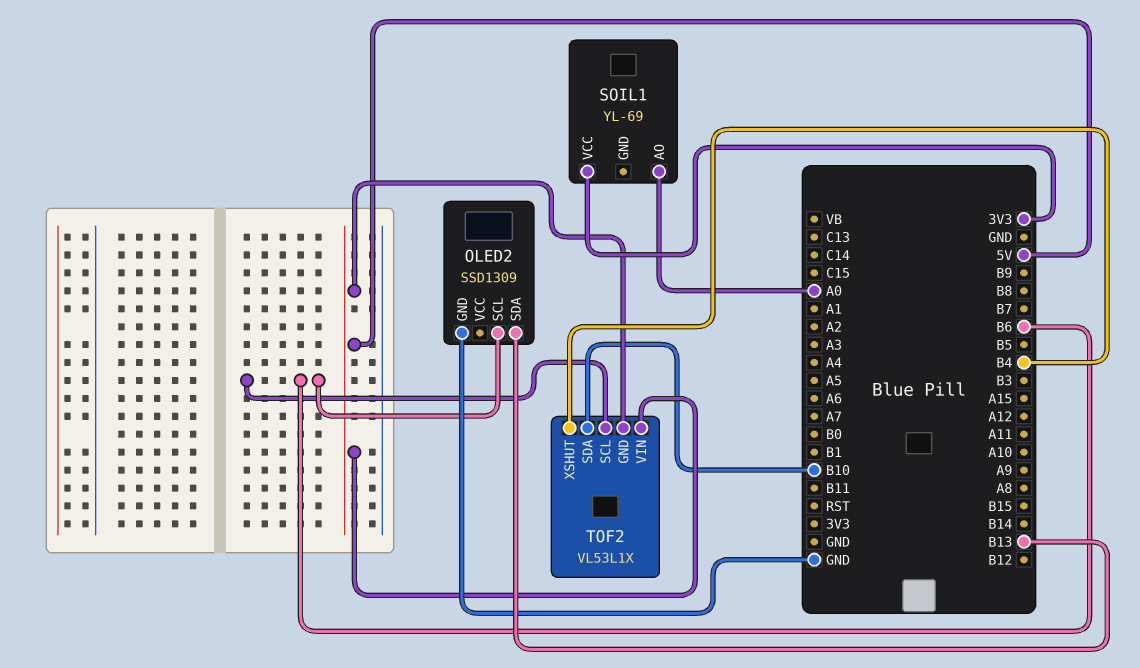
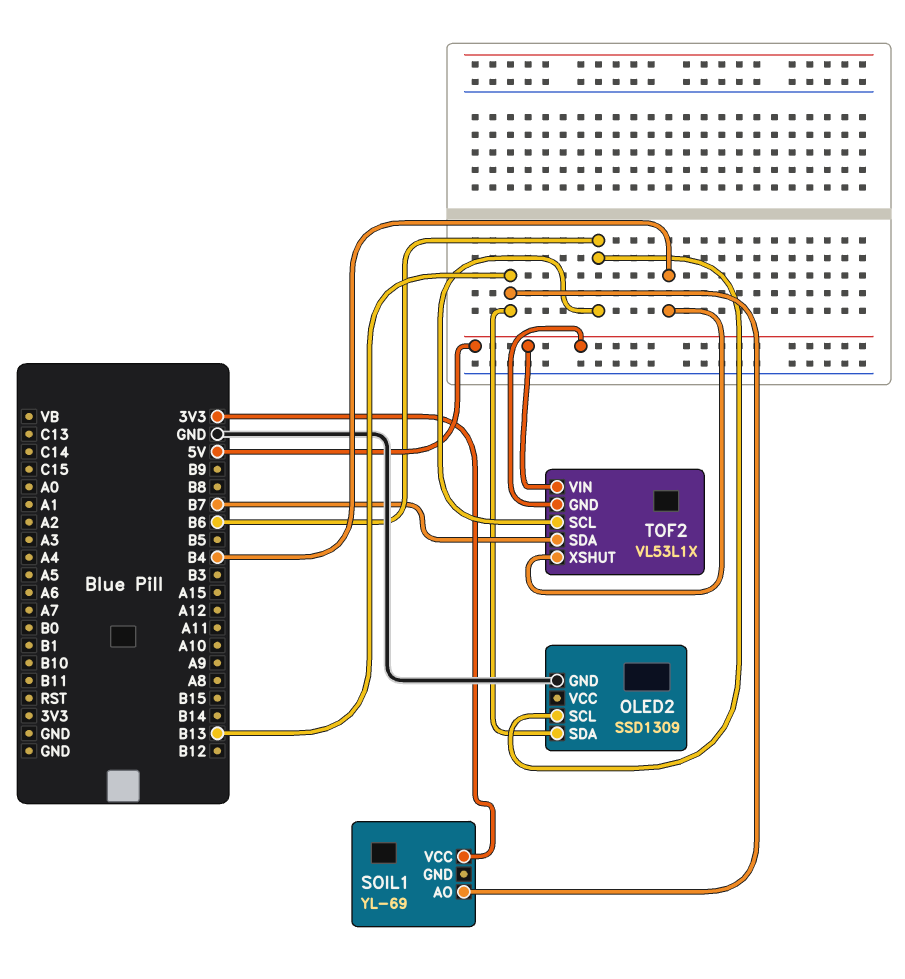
SOIL1 pin AO: A0 -> B13
TOF2 pin SDA: B10 -> B7

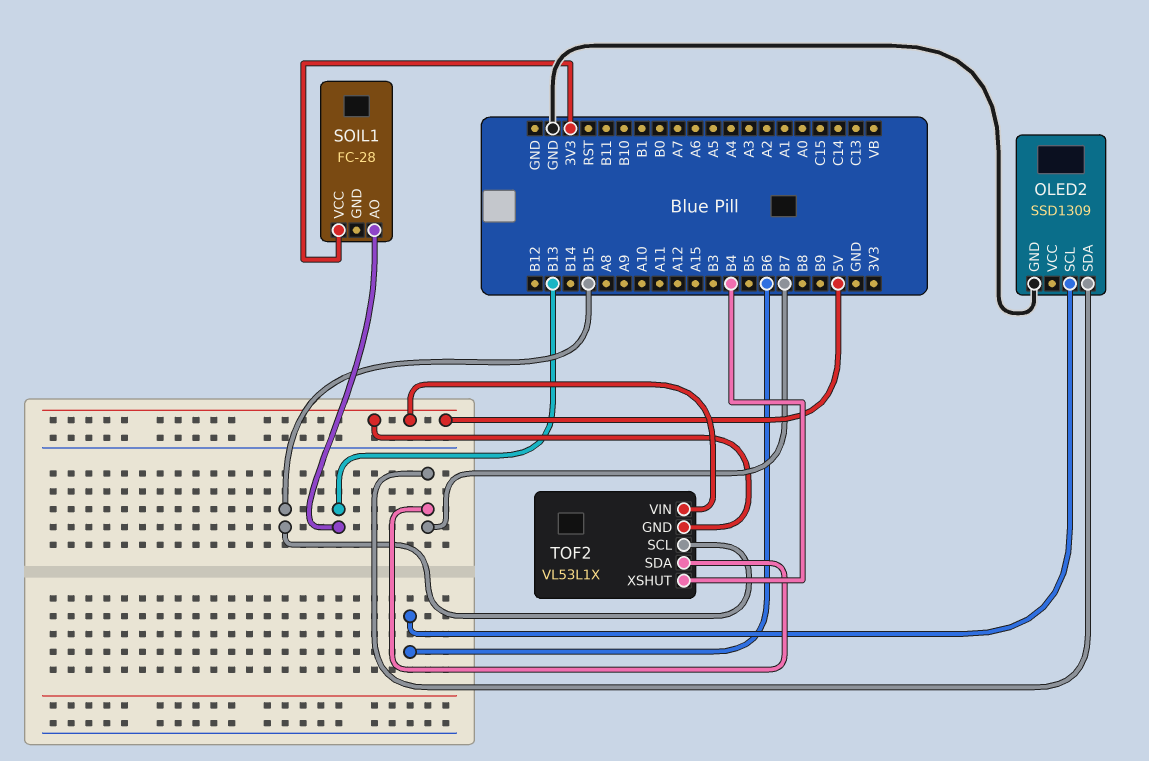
OLED2 pin SDA: B13 -> B7
SOIL1: YL-69 -> FC-28
TOF2 pin SCL: B6 -> B15

